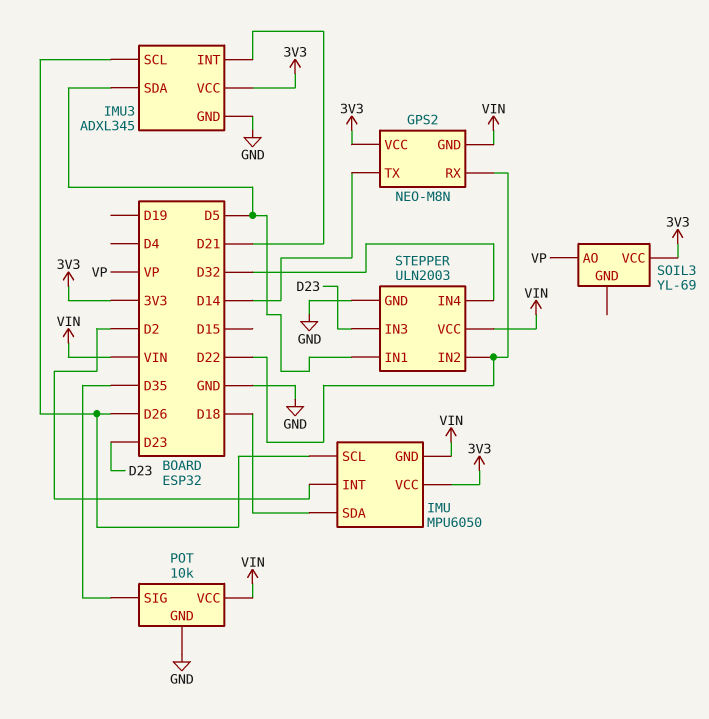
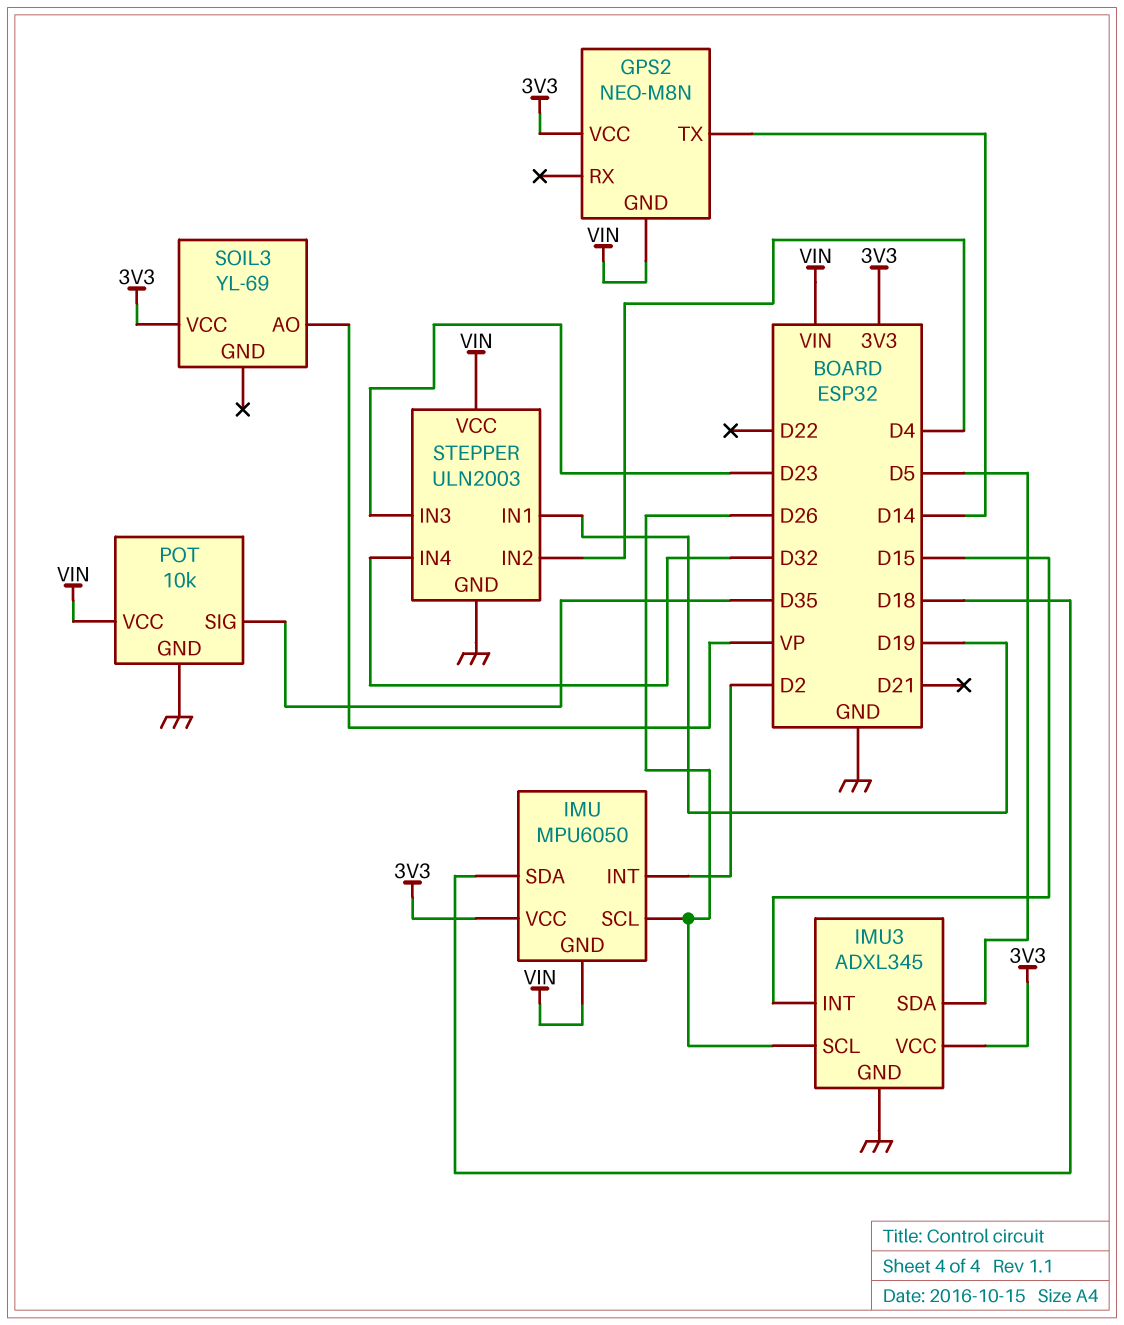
GPS2 pin RX: D22 -> none
IMU3 pin INT: D21 -> D15
STEPPER pin IN1: D5 -> D19
STEPPER pin IN2: D22 -> D4

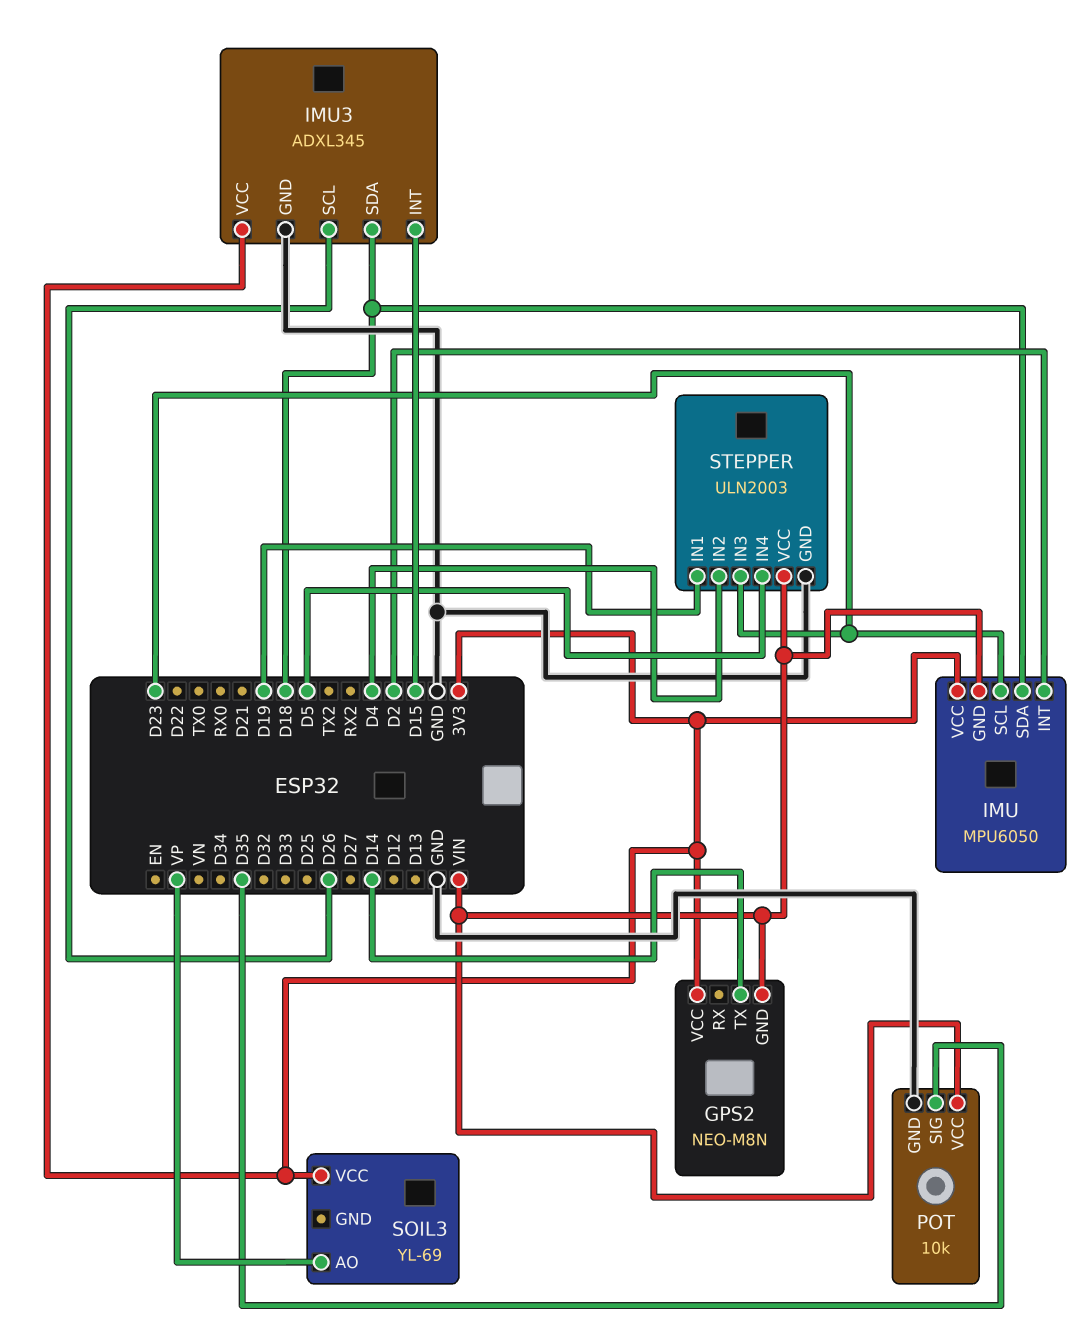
IMU pin SCL: D26 -> D23
IMU3 pin SDA: D5 -> D18
STEPPER pin IN4: D32 -> D5

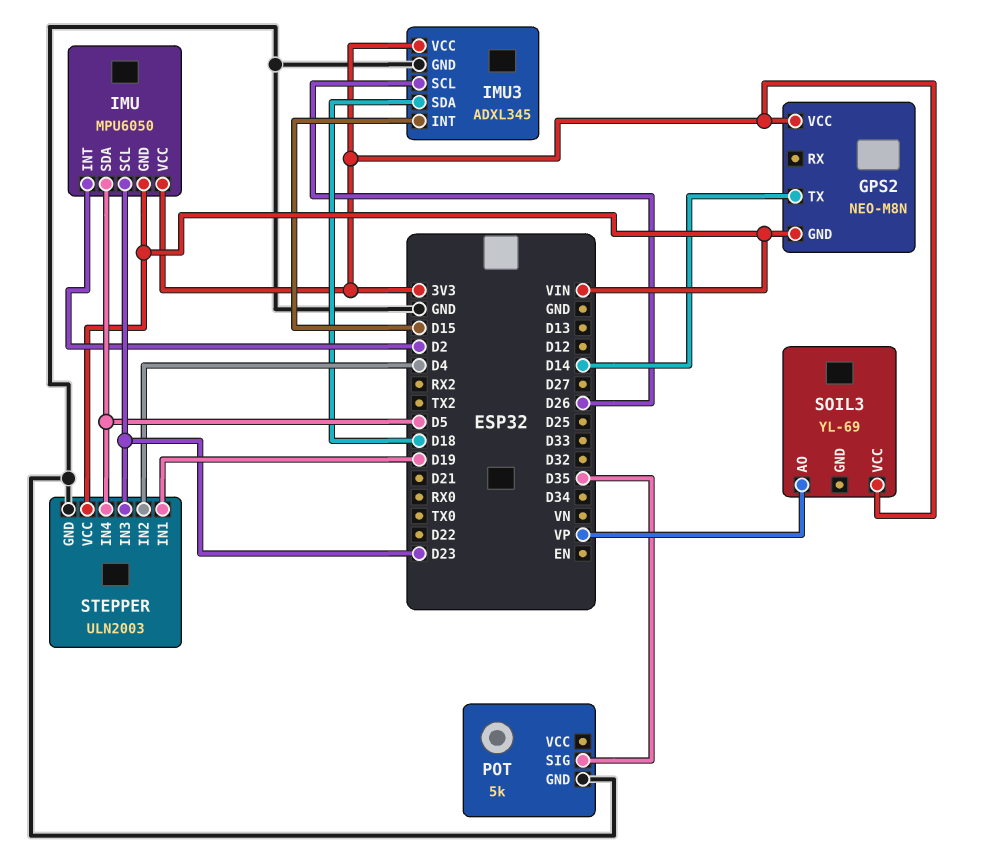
IMU pin SDA: D18 -> D5
POT: 10k -> 5k
POT pin VCC: VIN -> none

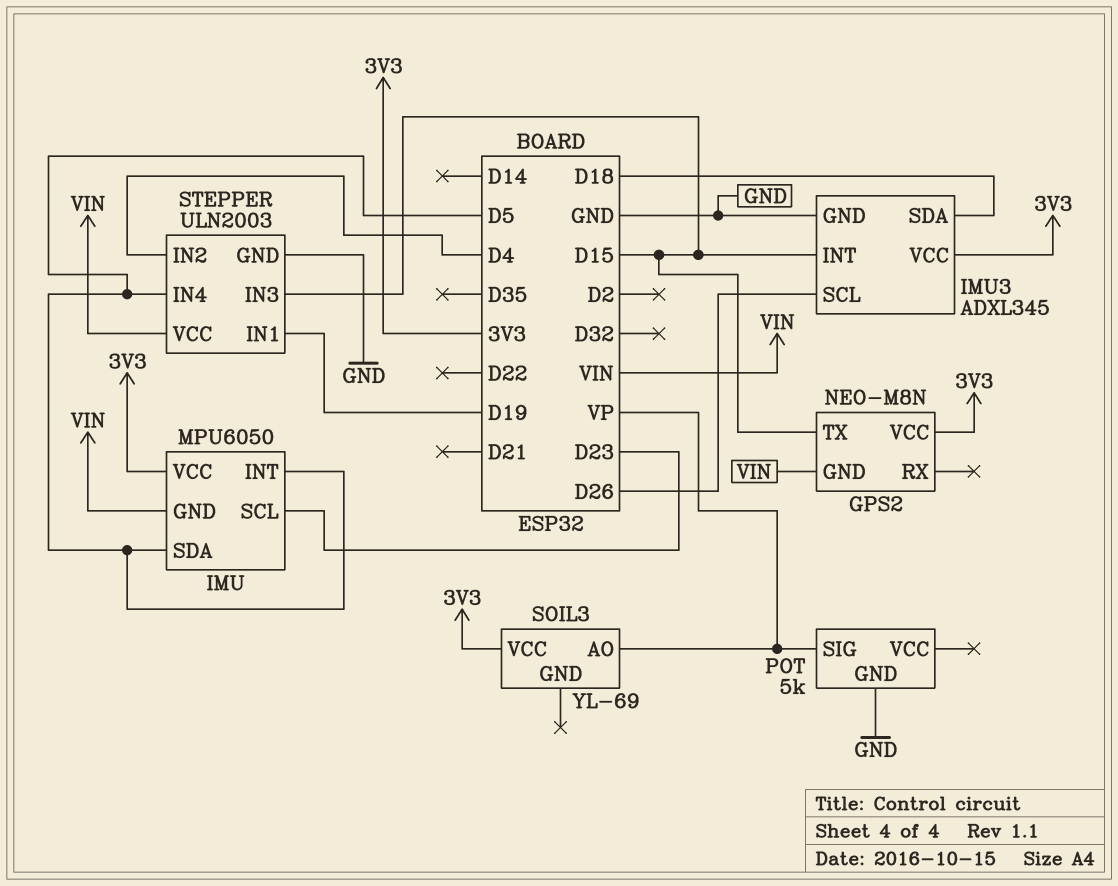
GPS2 pin TX: D14 -> D15
IMU pin INT: D2 -> D5
POT pin SIG: D35 -> VP
STEPPER pin IN3: D23 -> D15

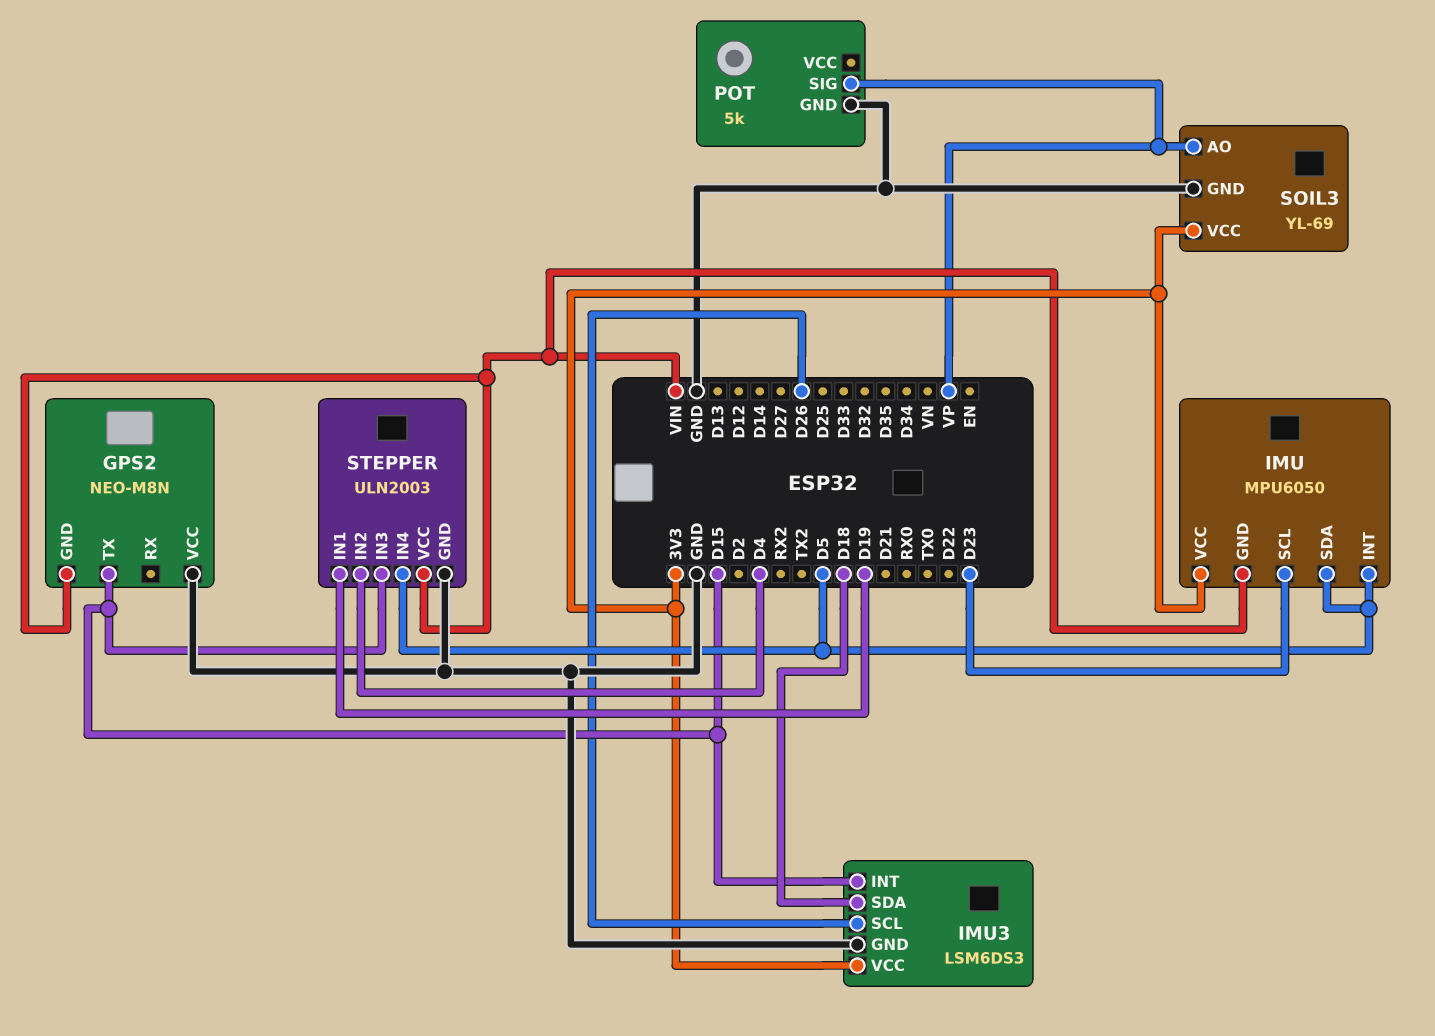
GPS2 pin VCC: 3V3 -> GND
IMU3: ADXL345 -> LSM6DS3
SOIL3 pin GND: none -> GND

